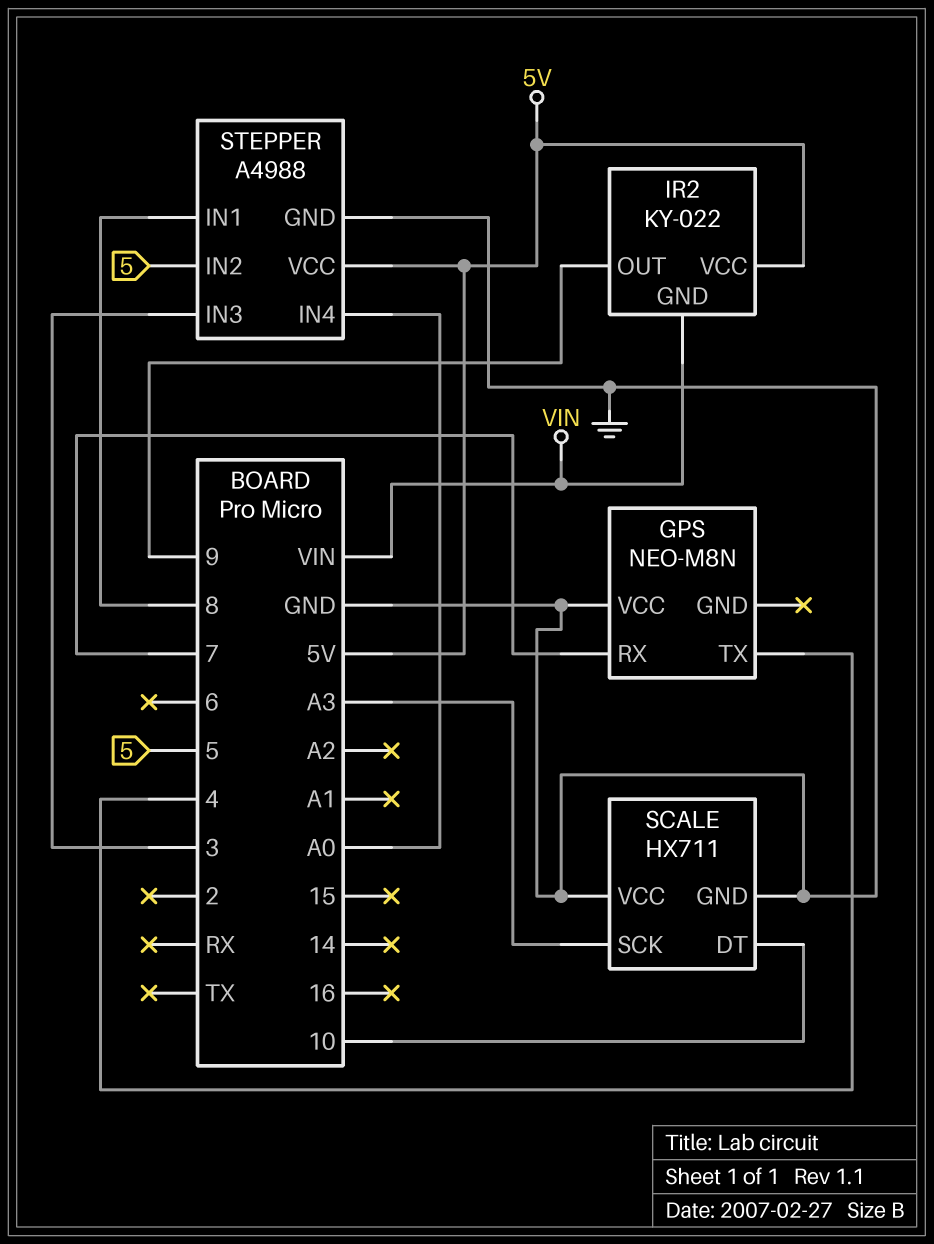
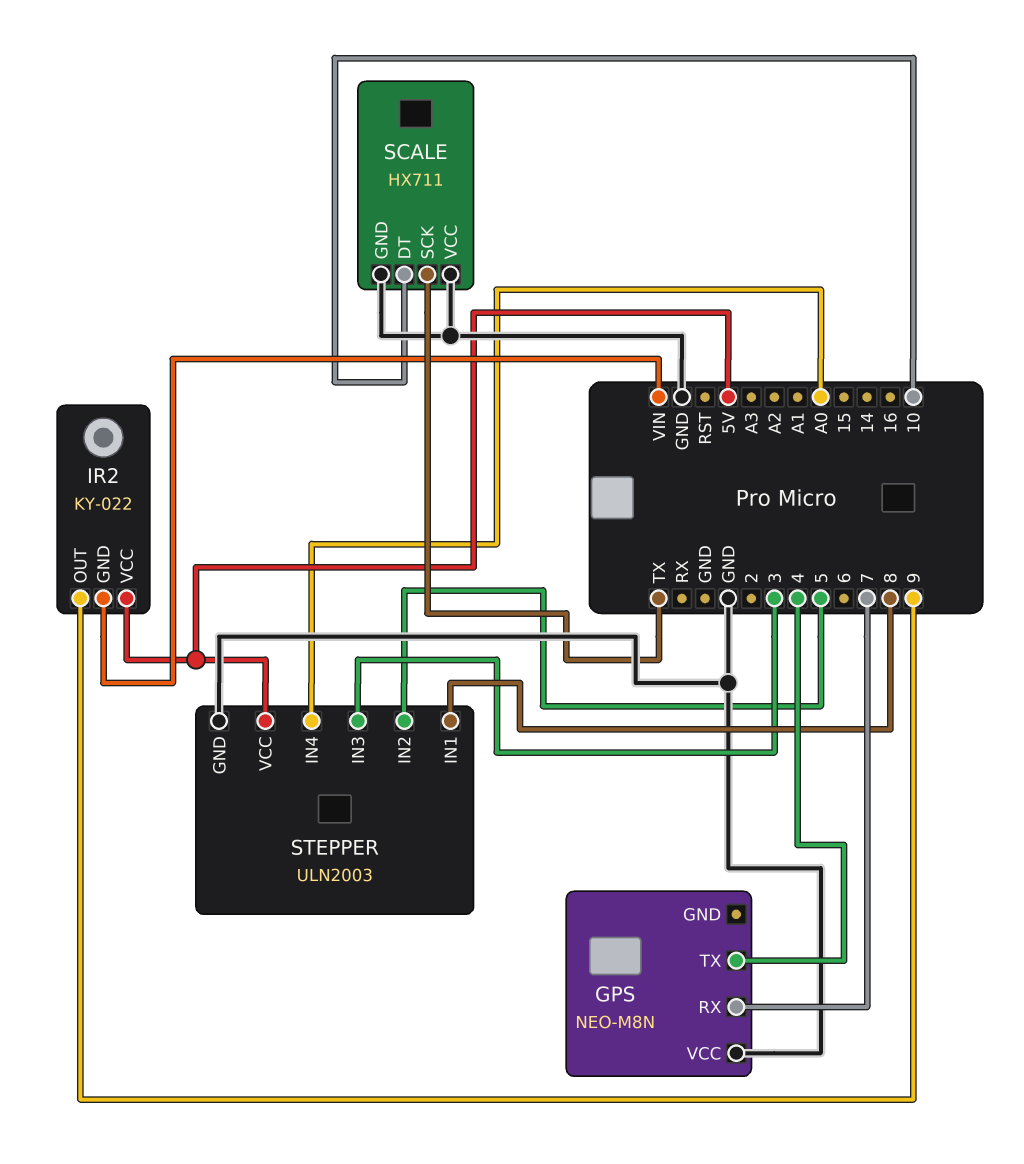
SCALE pin SCK: A3 -> TX
STEPPER: A4988 -> ULN2003

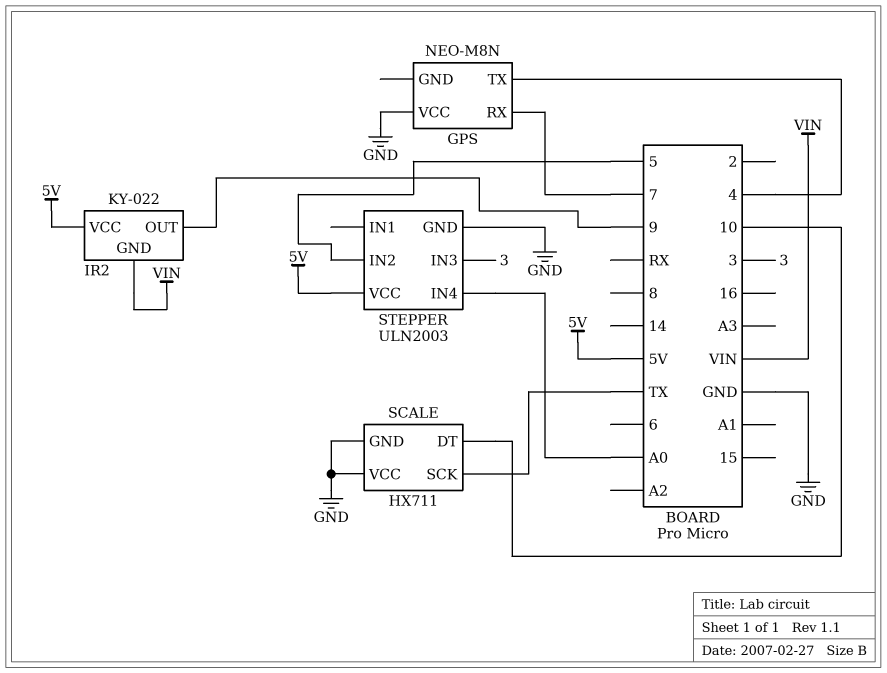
STEPPER pin IN1: 8 -> none

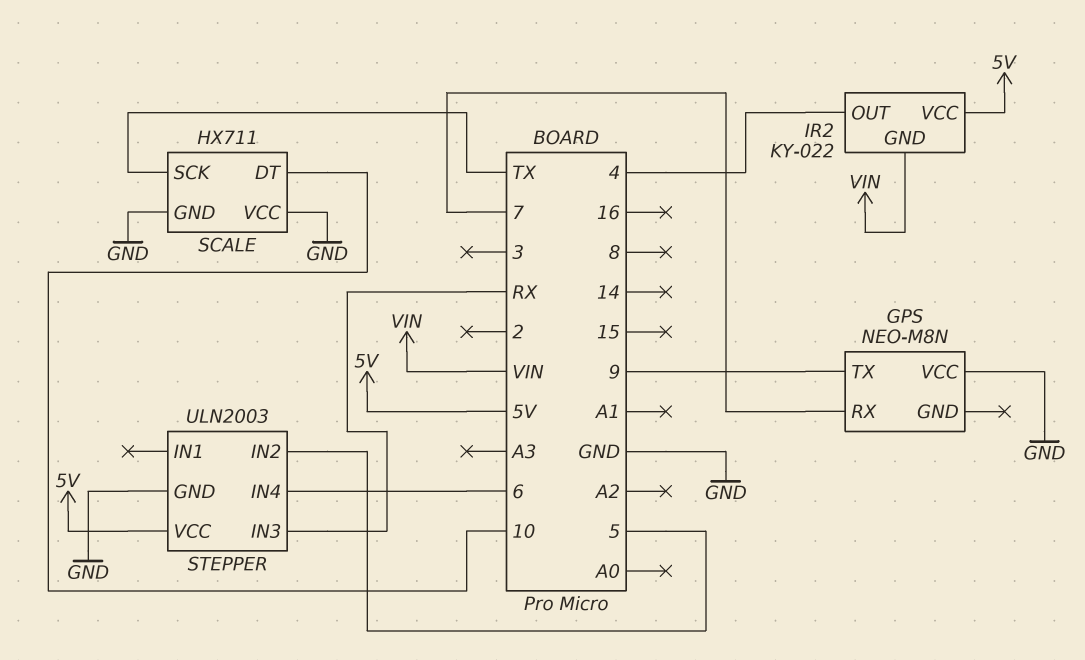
GPS pin TX: 4 -> 9
IR2 pin OUT: 9 -> 4
STEPPER pin IN3: 3 -> RX
STEPPER pin IN4: A0 -> 6

